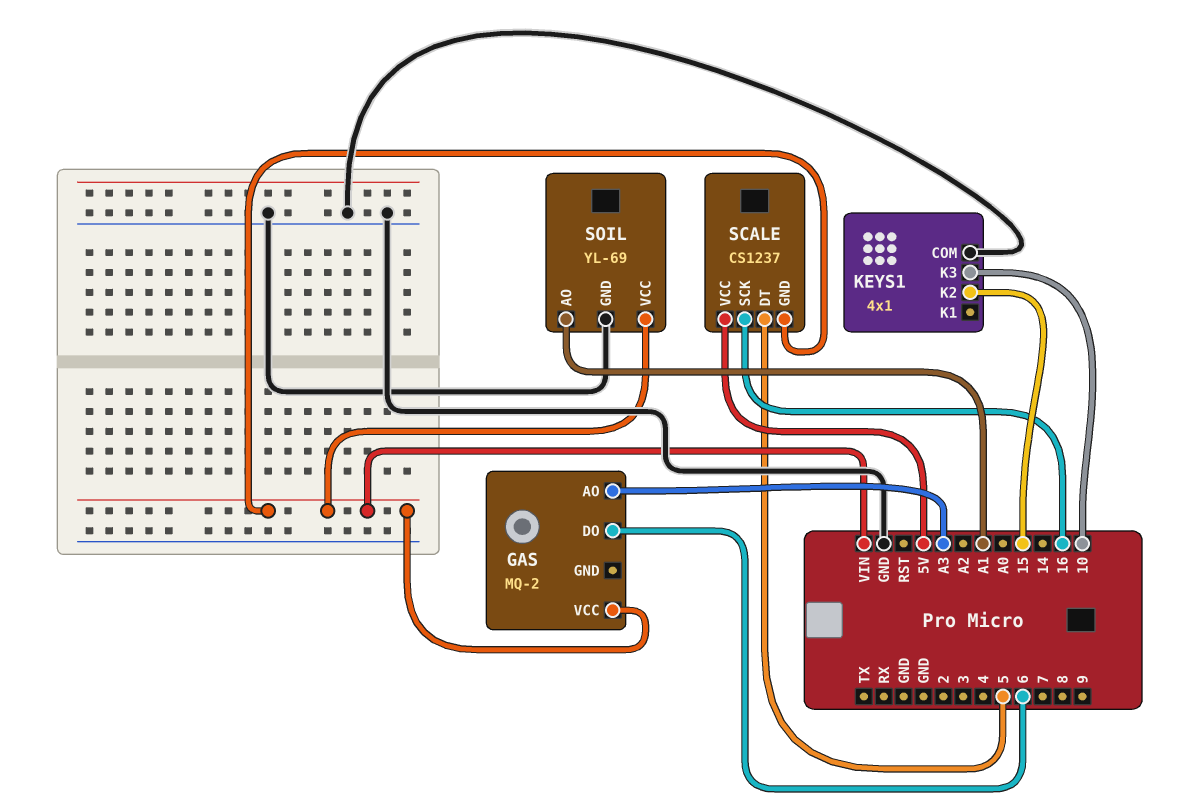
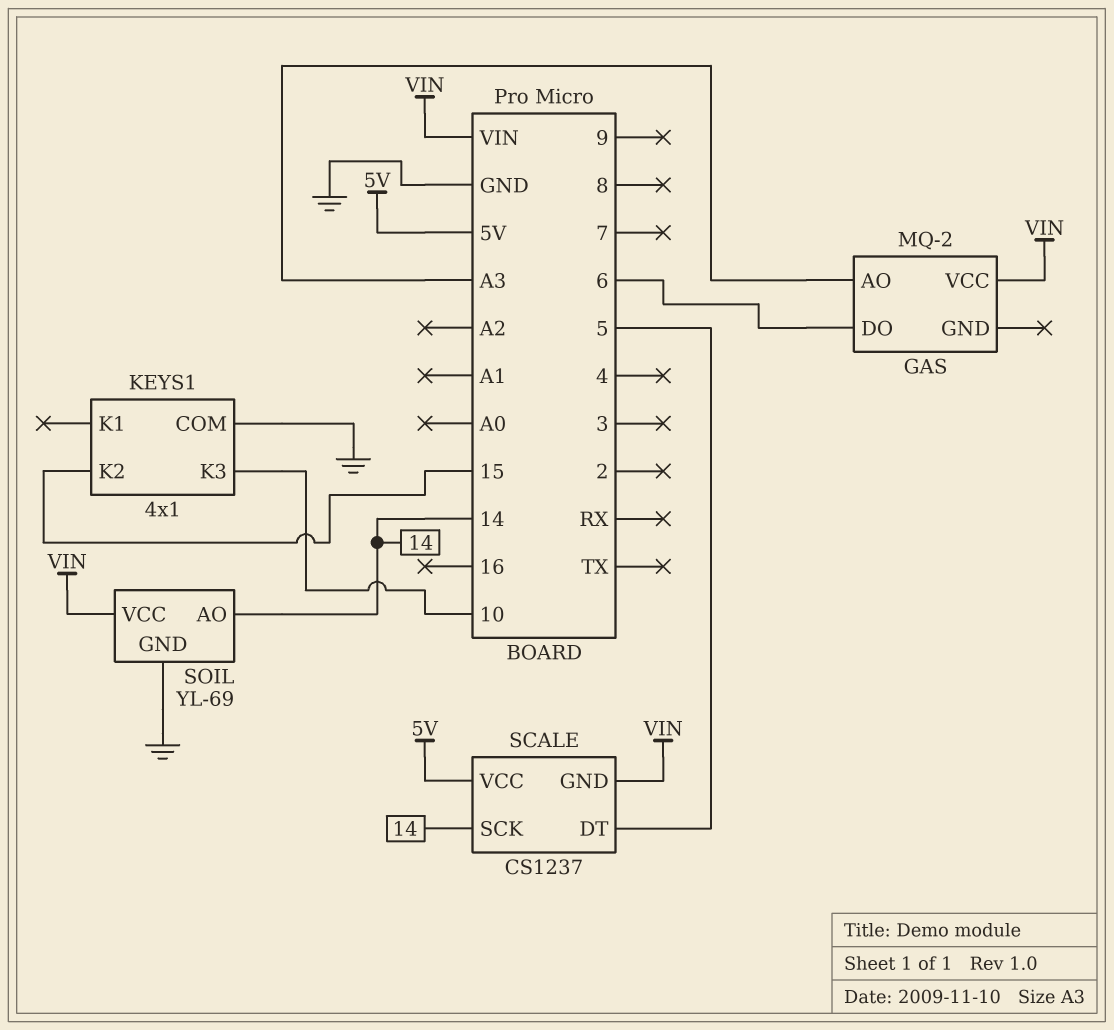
SCALE pin SCK: 16 -> 14
SOIL pin AO: A1 -> 14

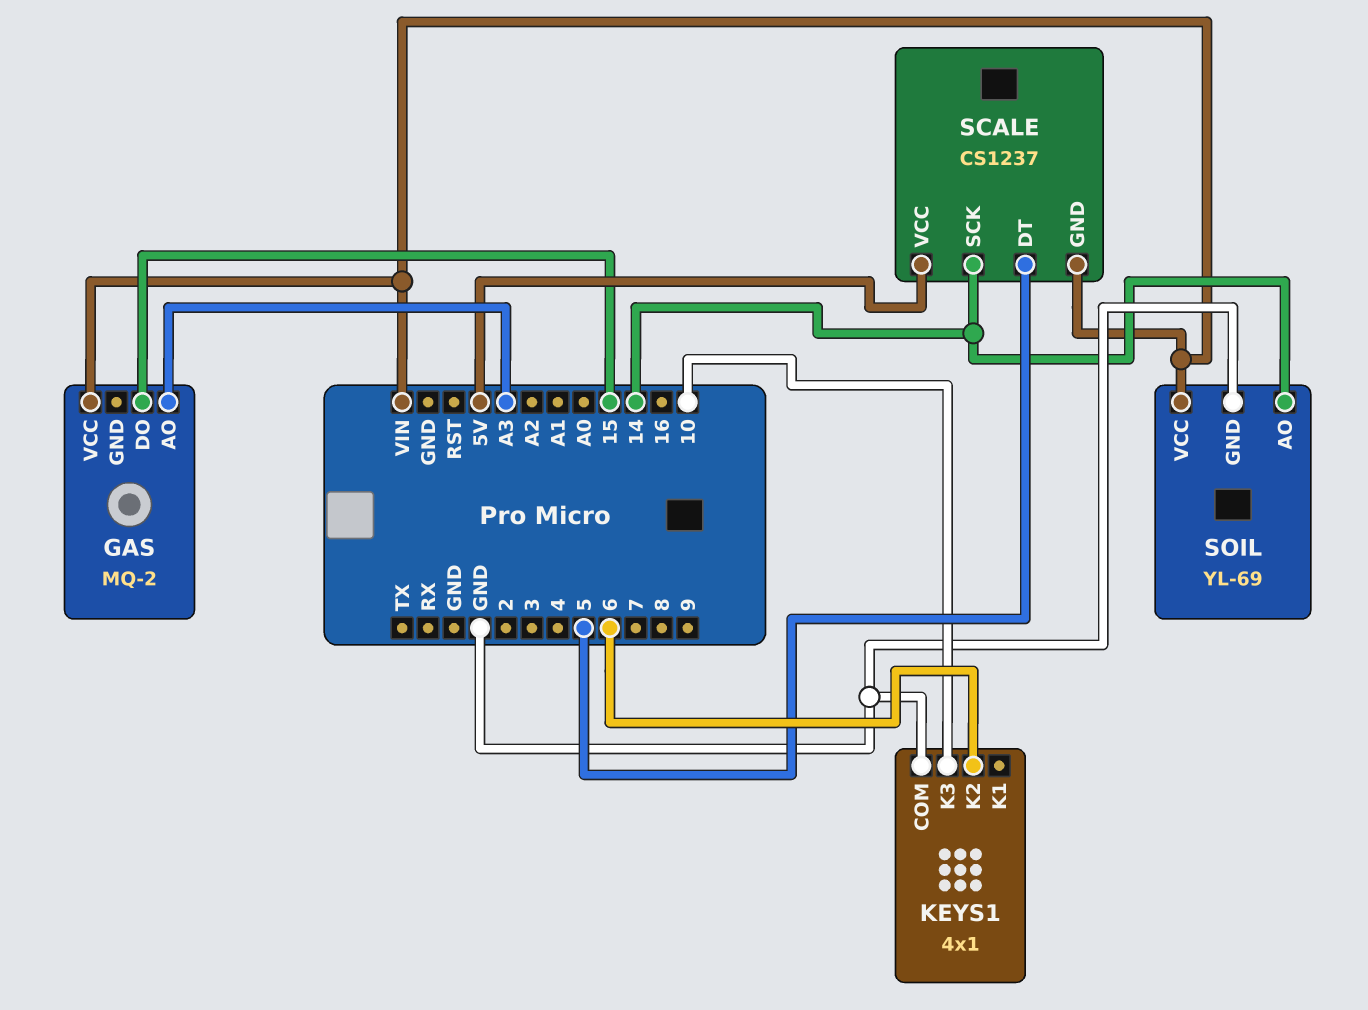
GAS pin DO: 6 -> 15
KEYS1 pin K2: 15 -> 6

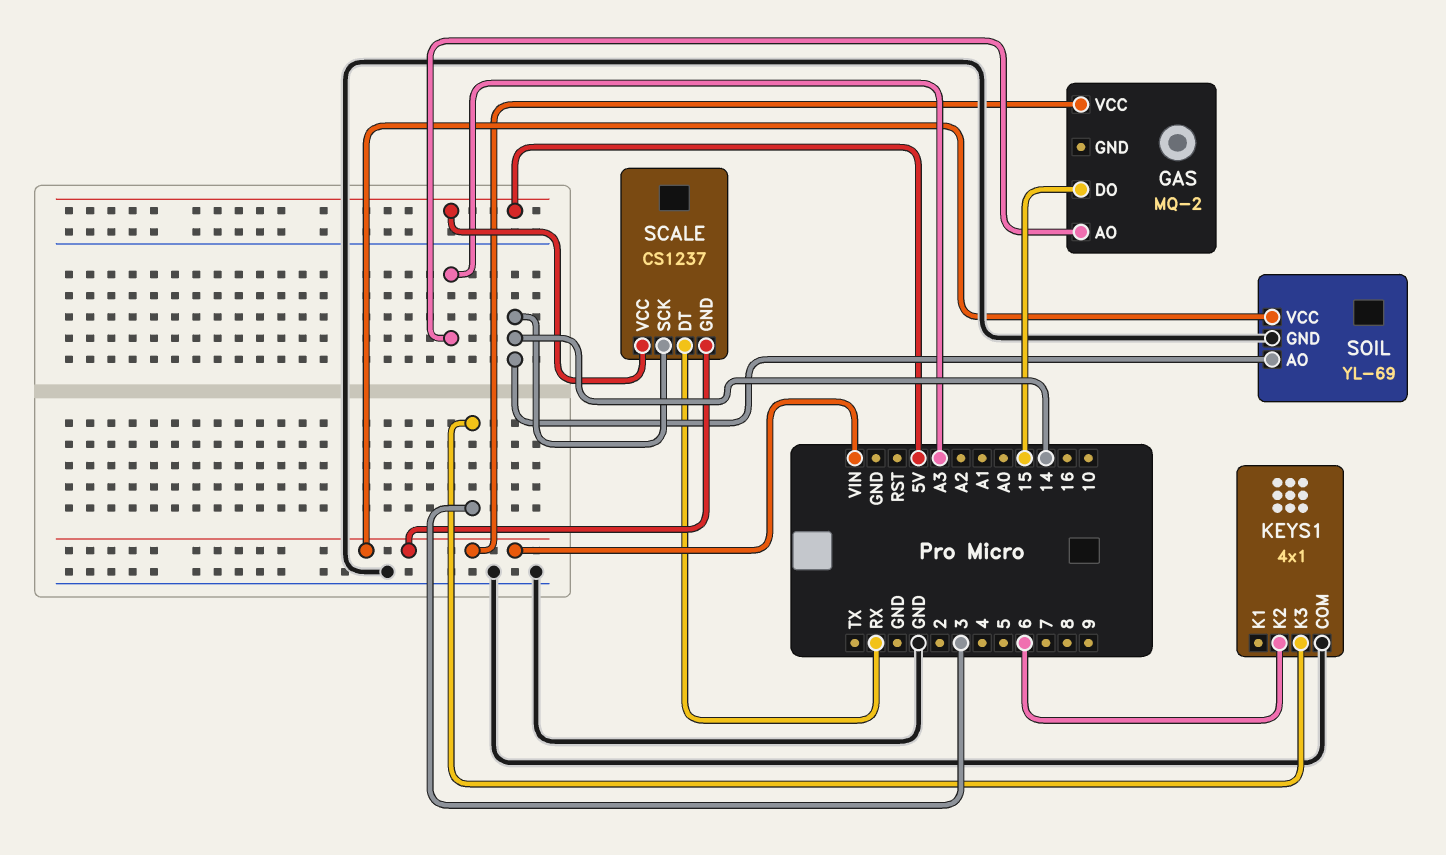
KEYS1 pin K3: 10 -> 3
SCALE pin DT: 5 -> RX

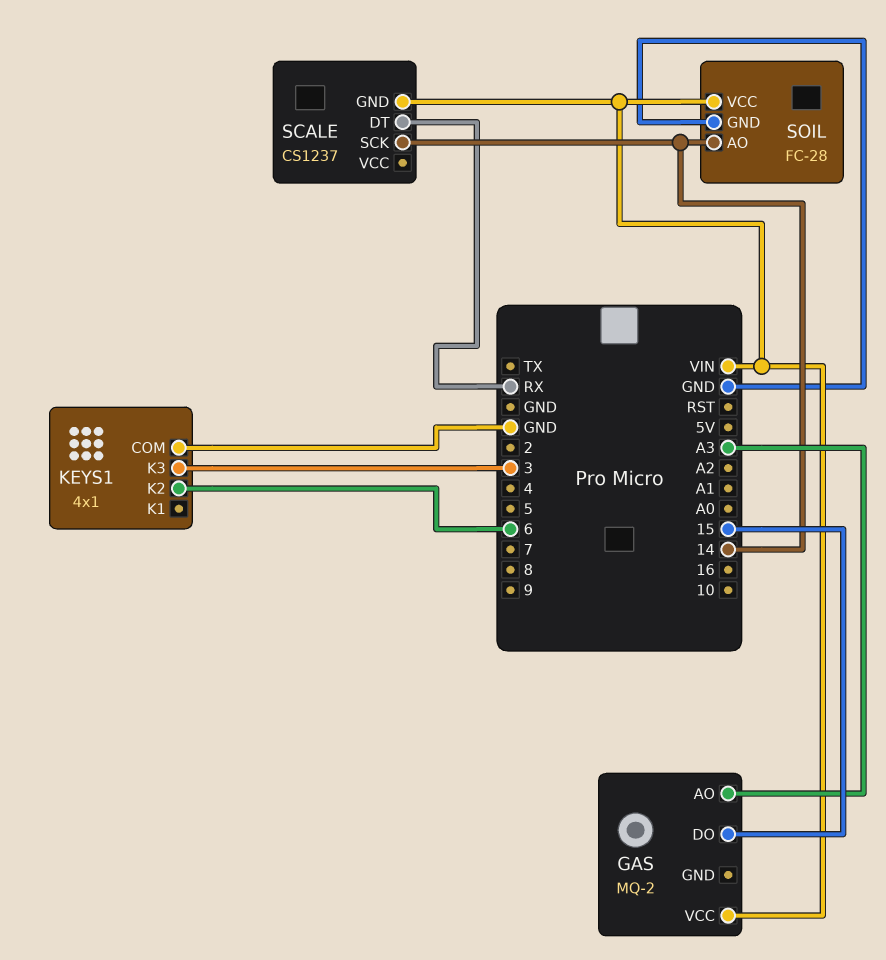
SCALE pin VCC: 5V -> none
SOIL: YL-69 -> FC-28

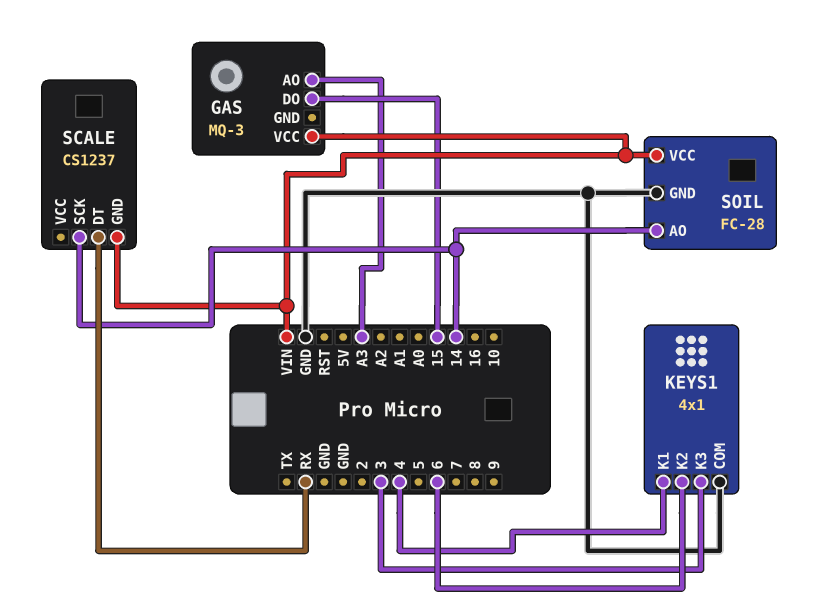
GAS: MQ-2 -> MQ-3
KEYS1 pin K1: none -> 4

